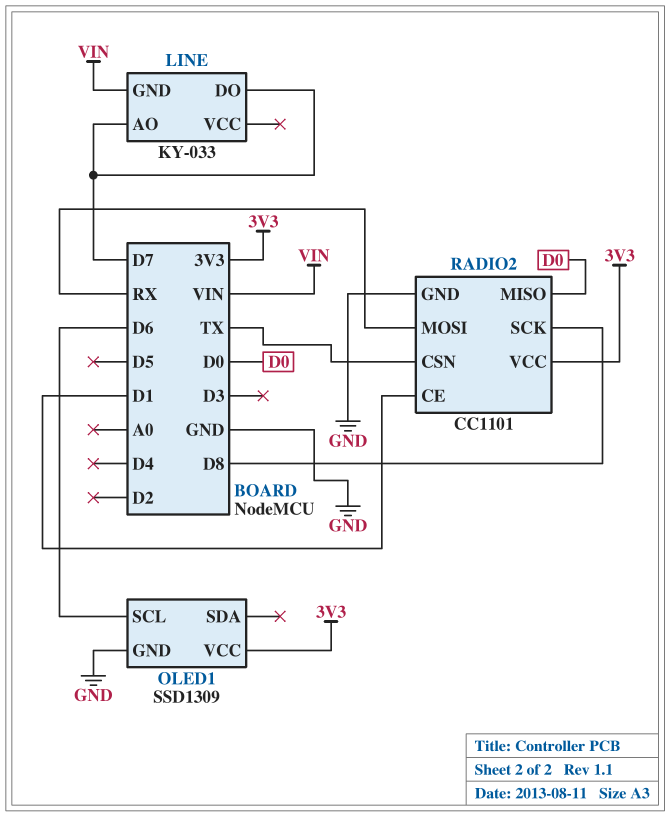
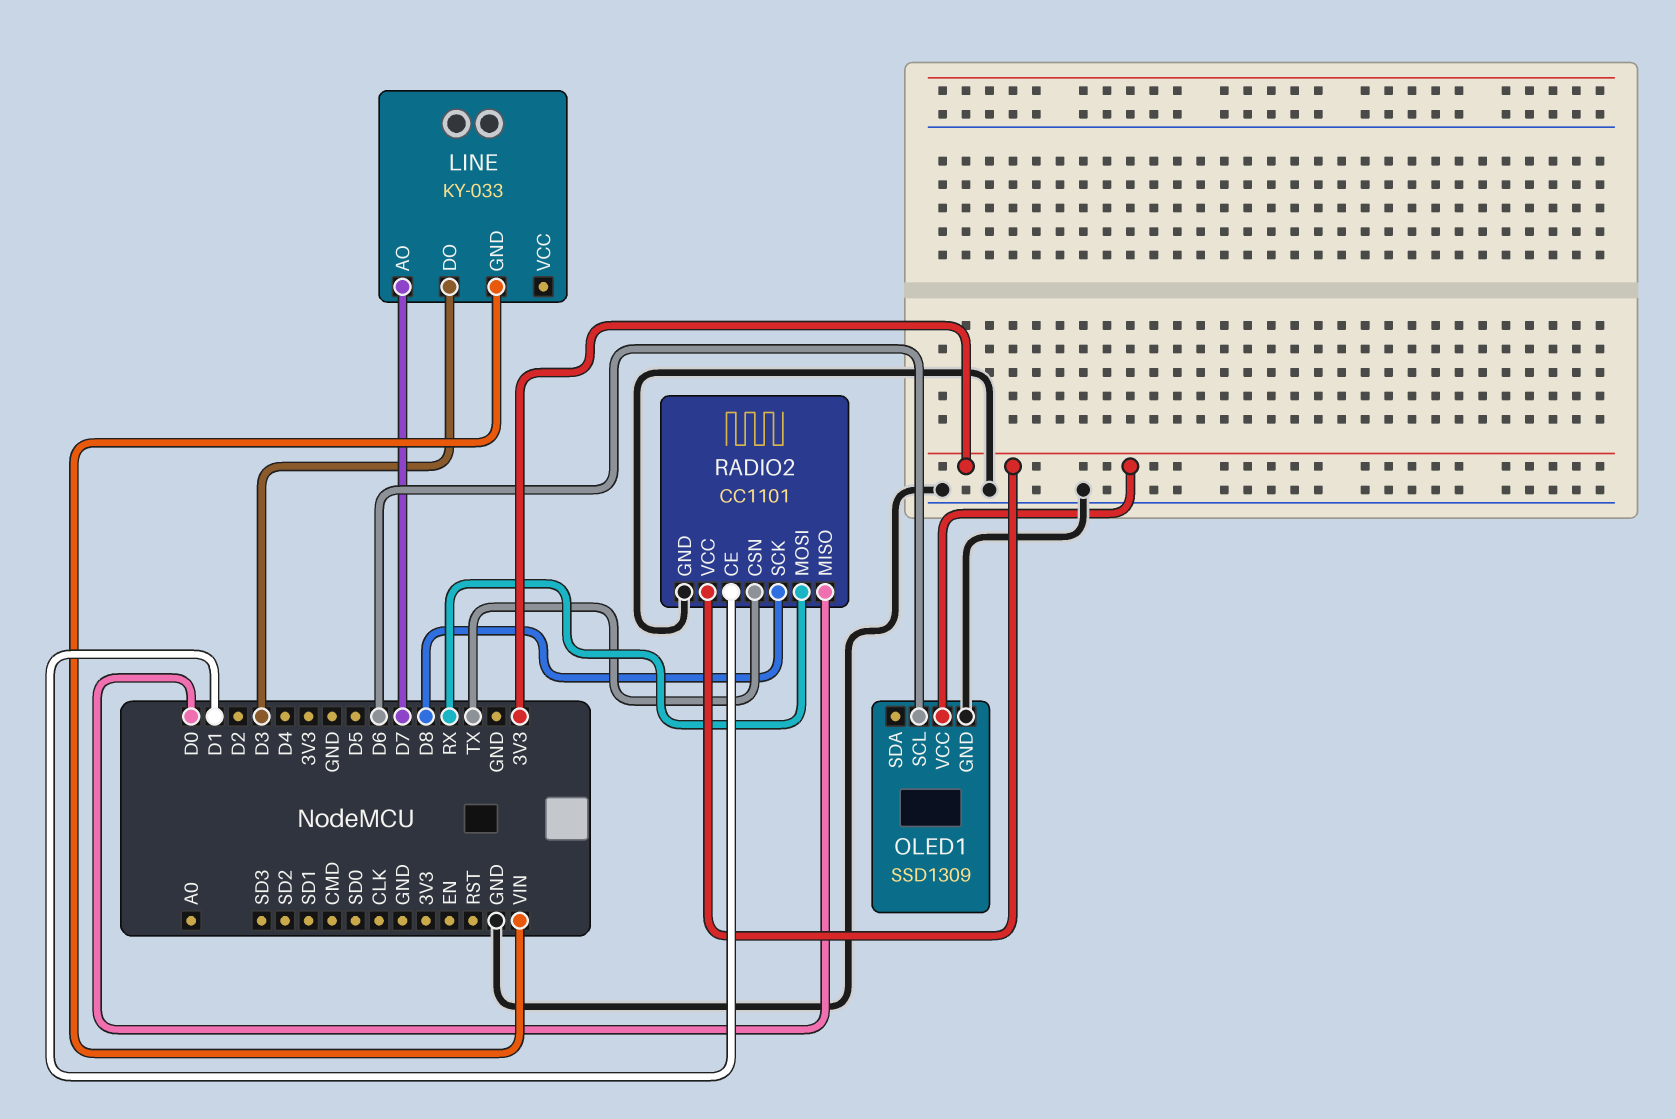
LINE pin DO: D7 -> D3

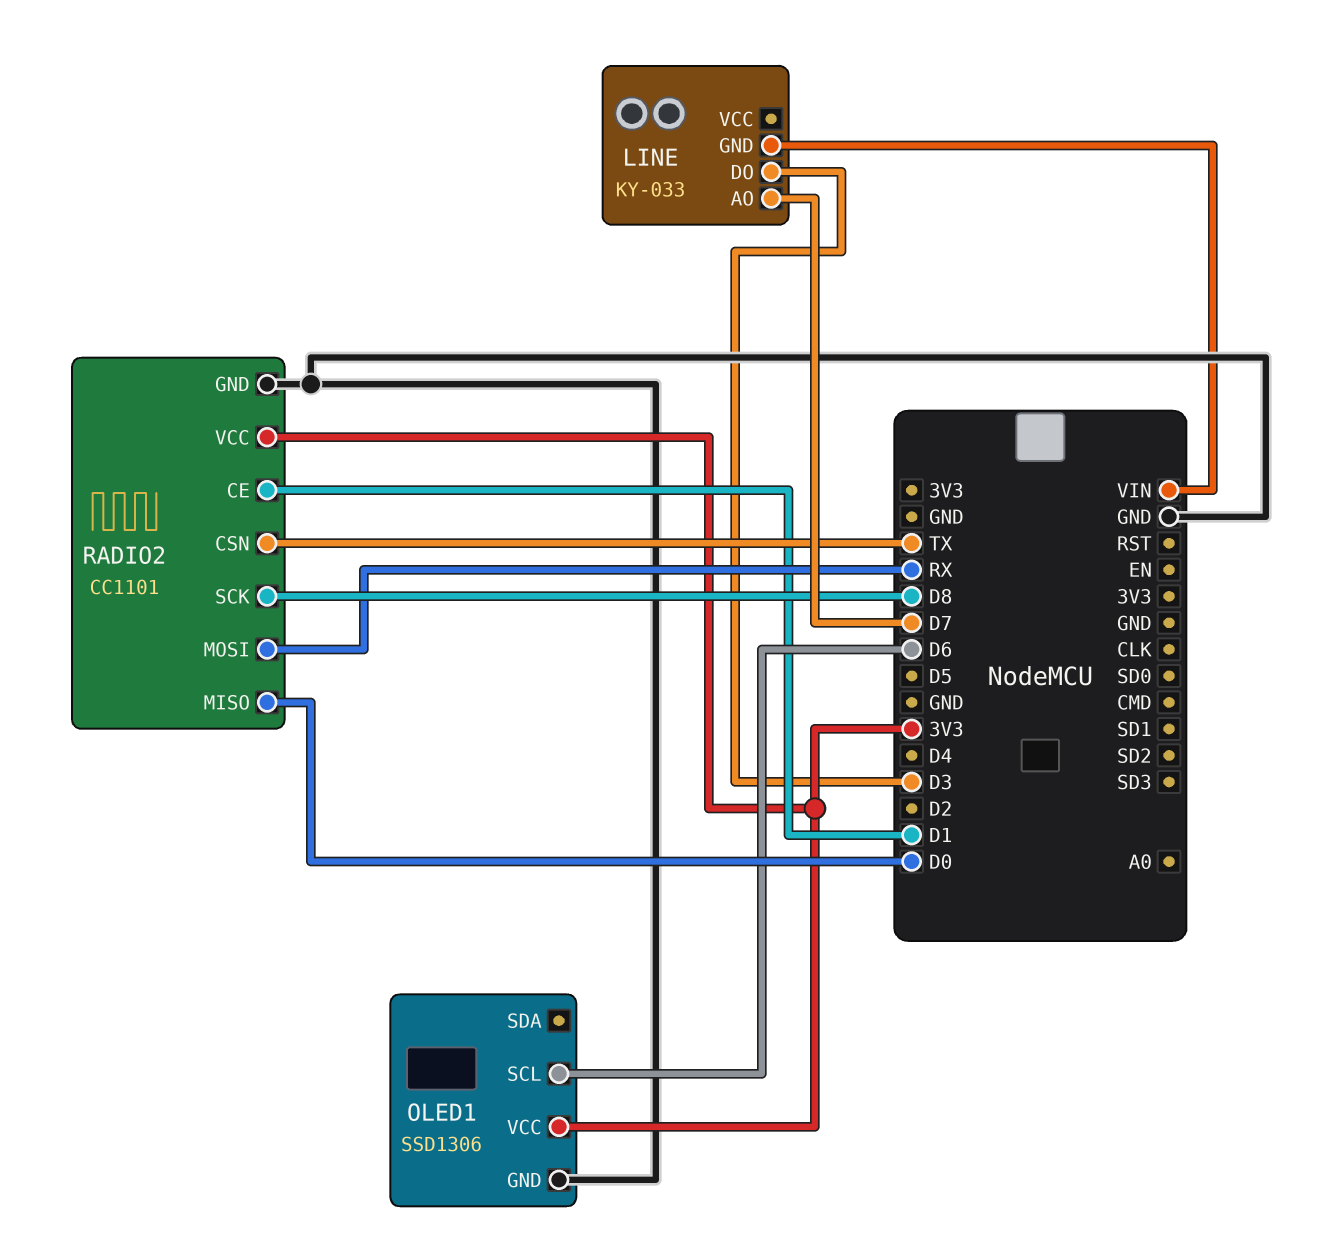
OLED1: SSD1309 -> SSD1306

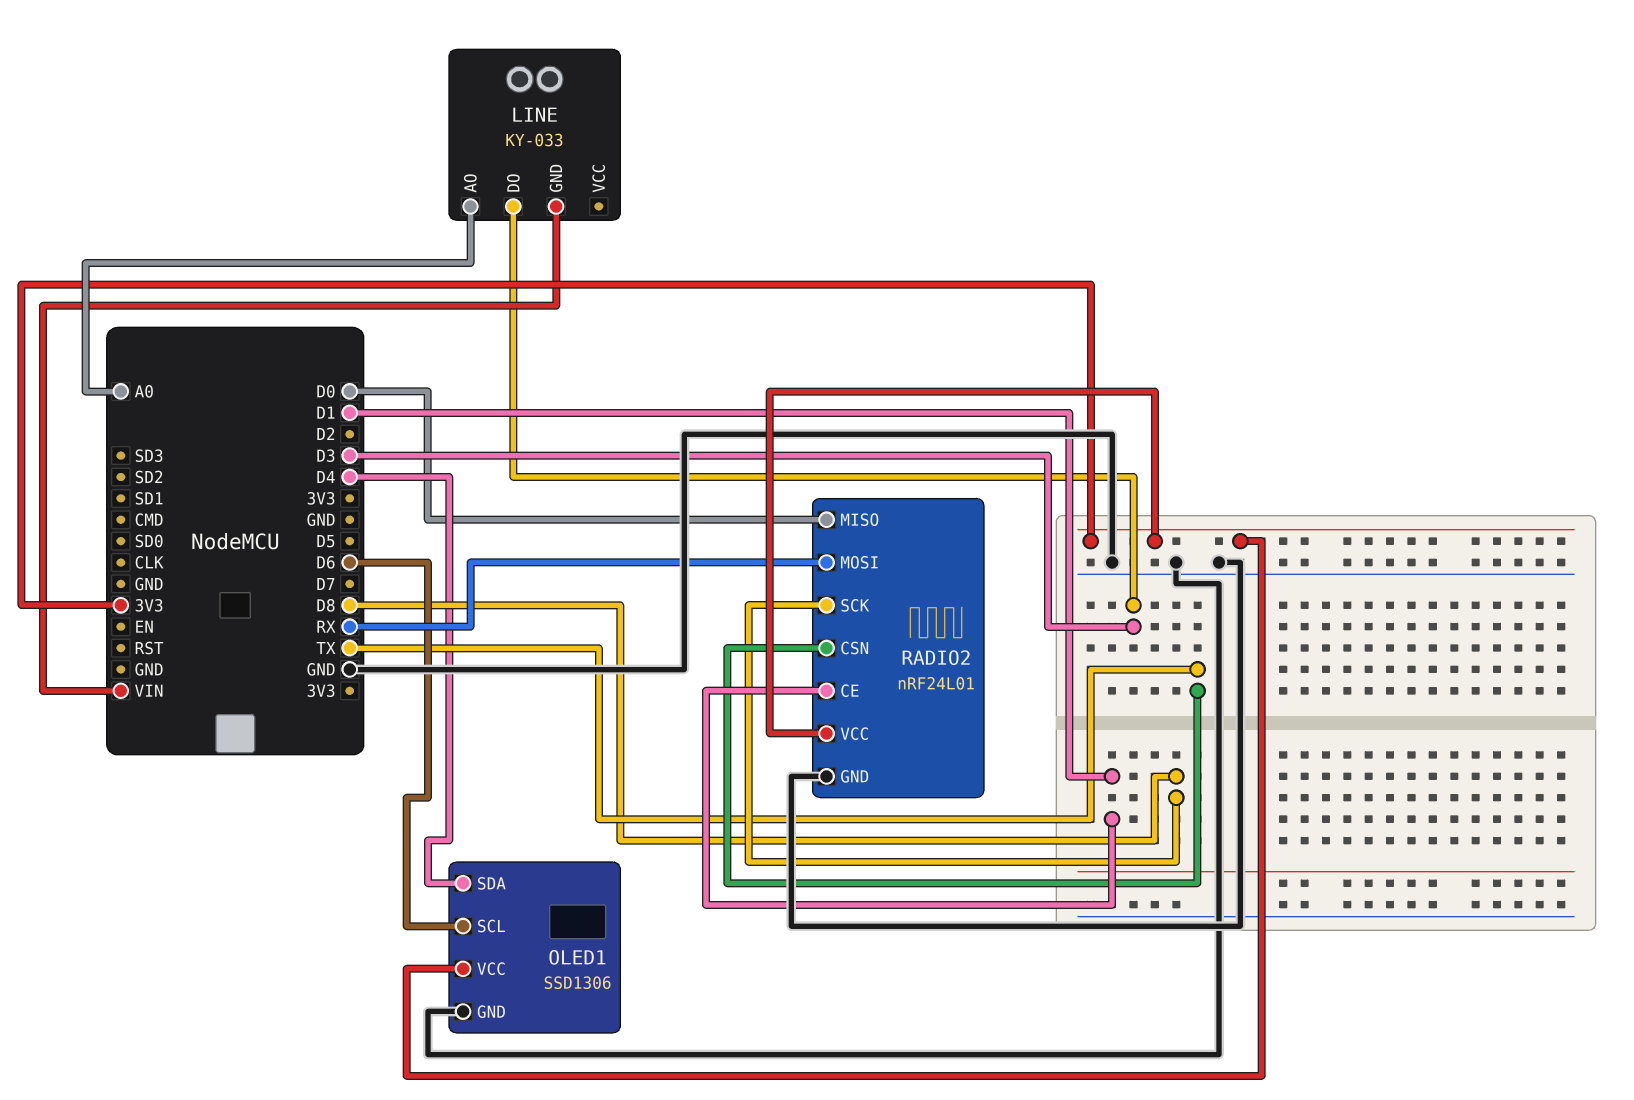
LINE pin AO: D7 -> A0
OLED1 pin SDA: none -> D4
RADIO2: CC1101 -> nRF24L01

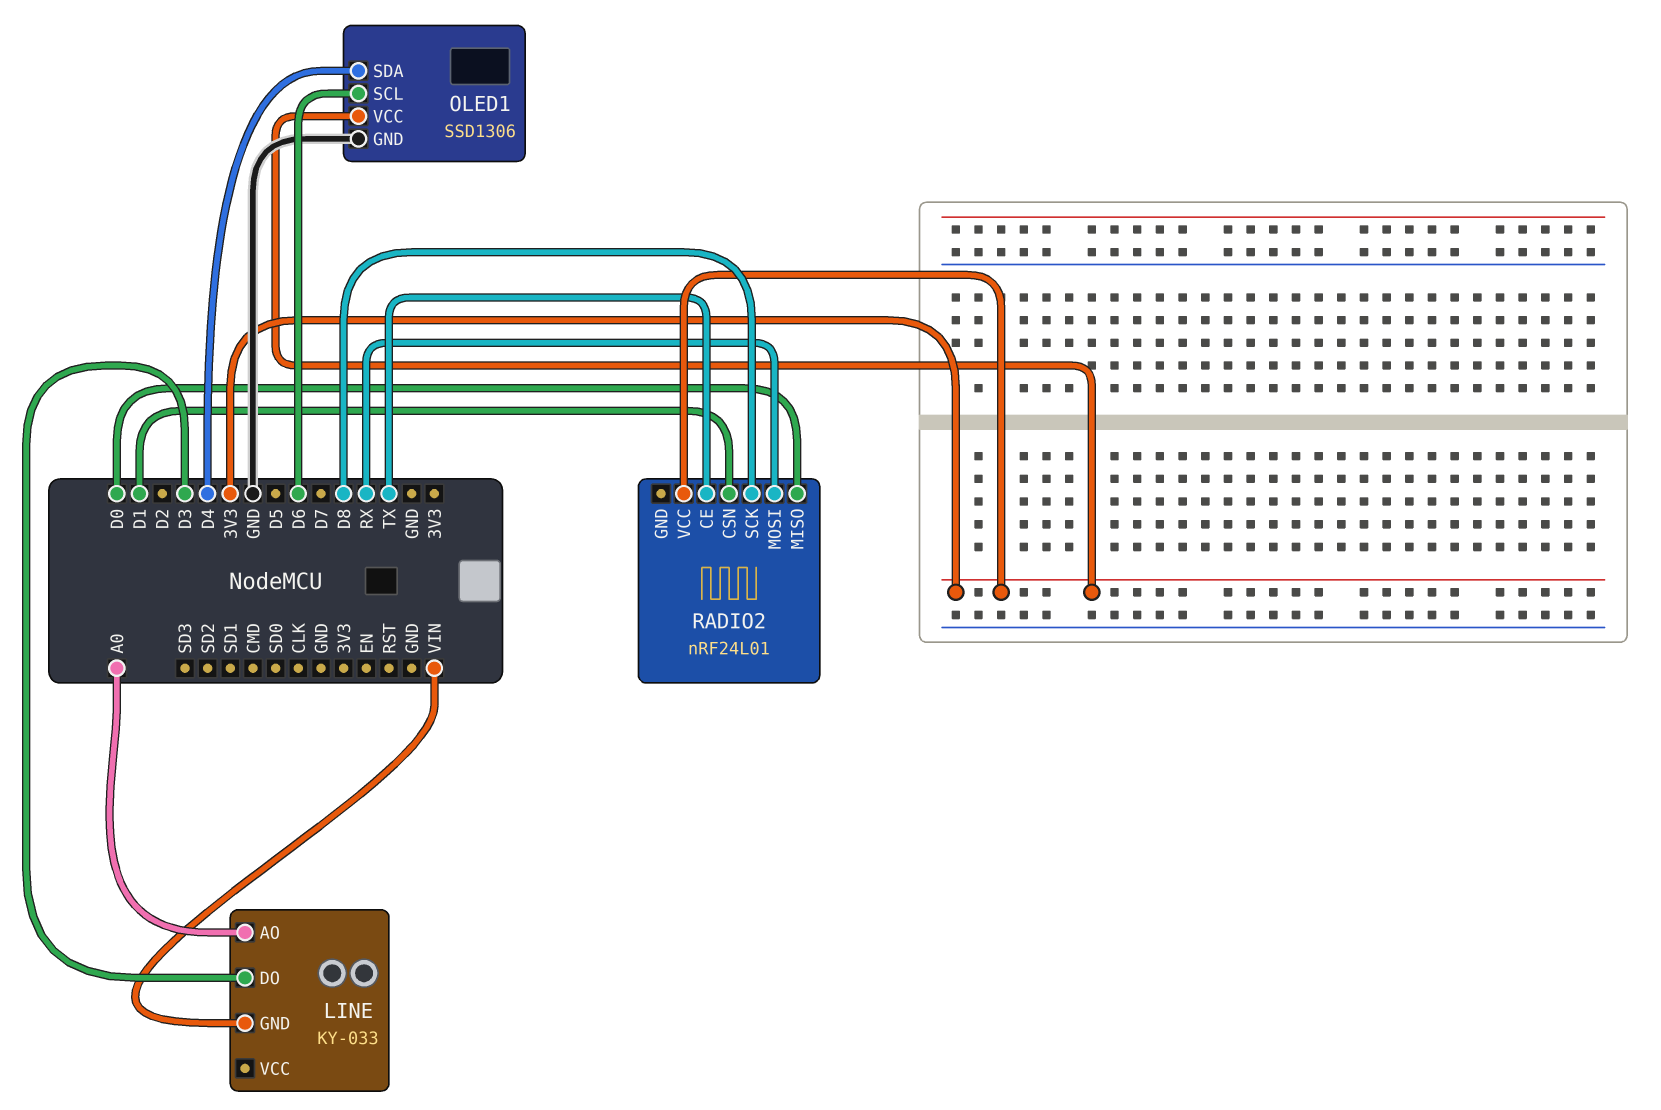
RADIO2 pin CE: D1 -> TX
RADIO2 pin CSN: TX -> D1
RADIO2 pin GND: GND -> none

